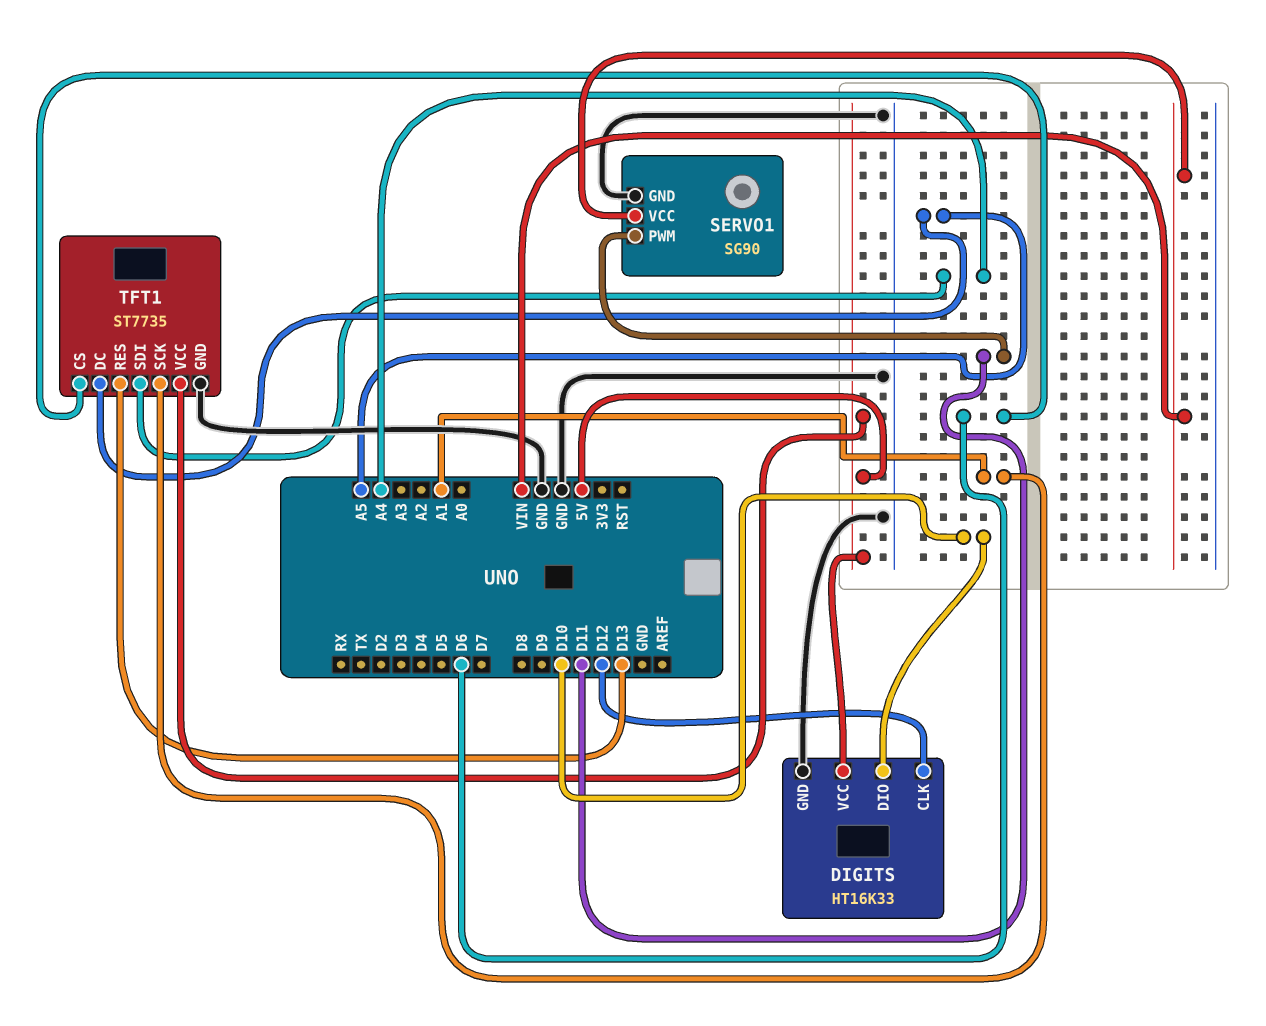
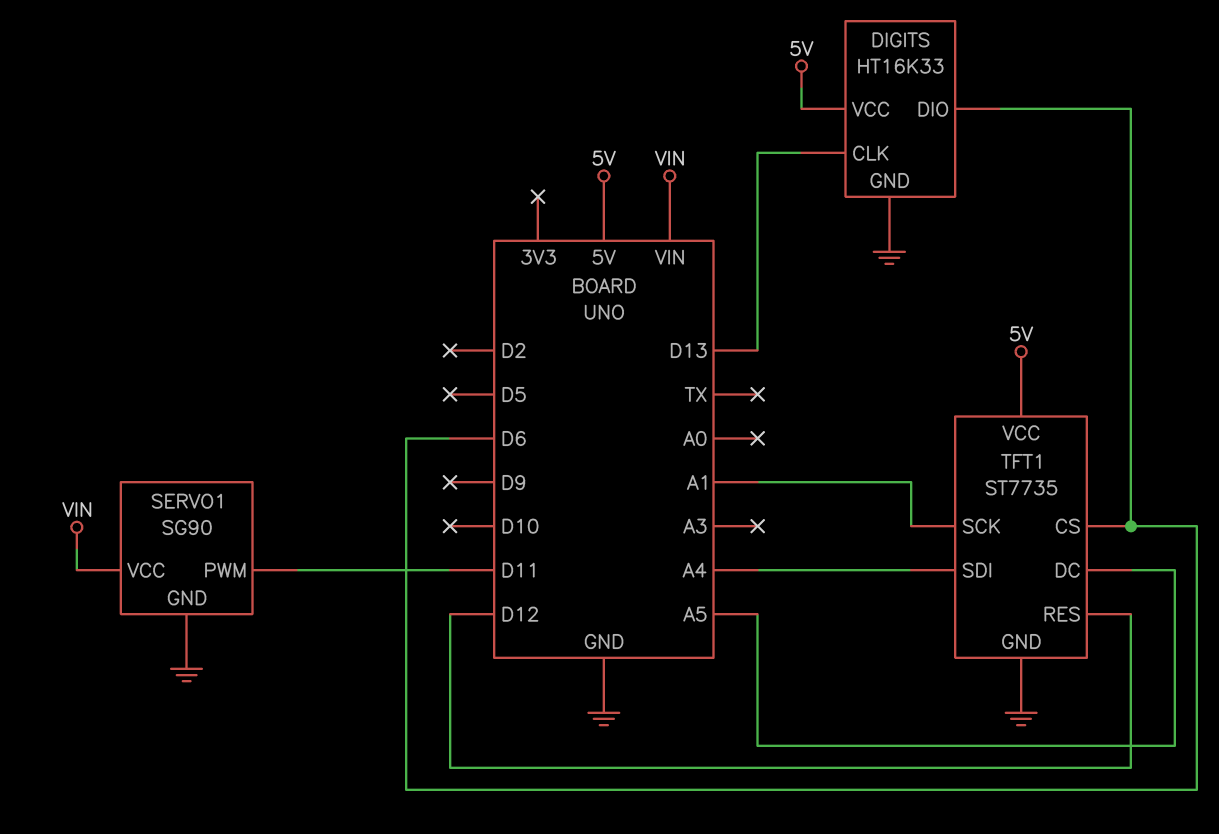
DIGITS pin CLK: D12 -> D13
DIGITS pin DIO: D10 -> D6
TFT1 pin RES: D13 -> D12

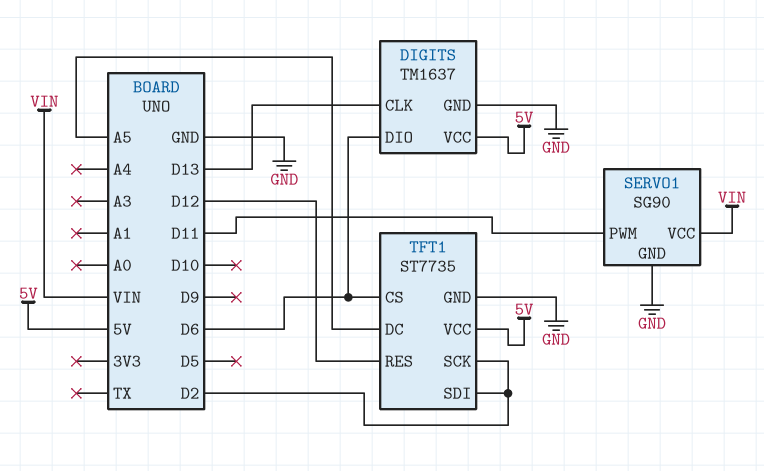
DIGITS: HT16K33 -> TM1637
TFT1 pin SCK: A1 -> D2
TFT1 pin SDI: A4 -> D2

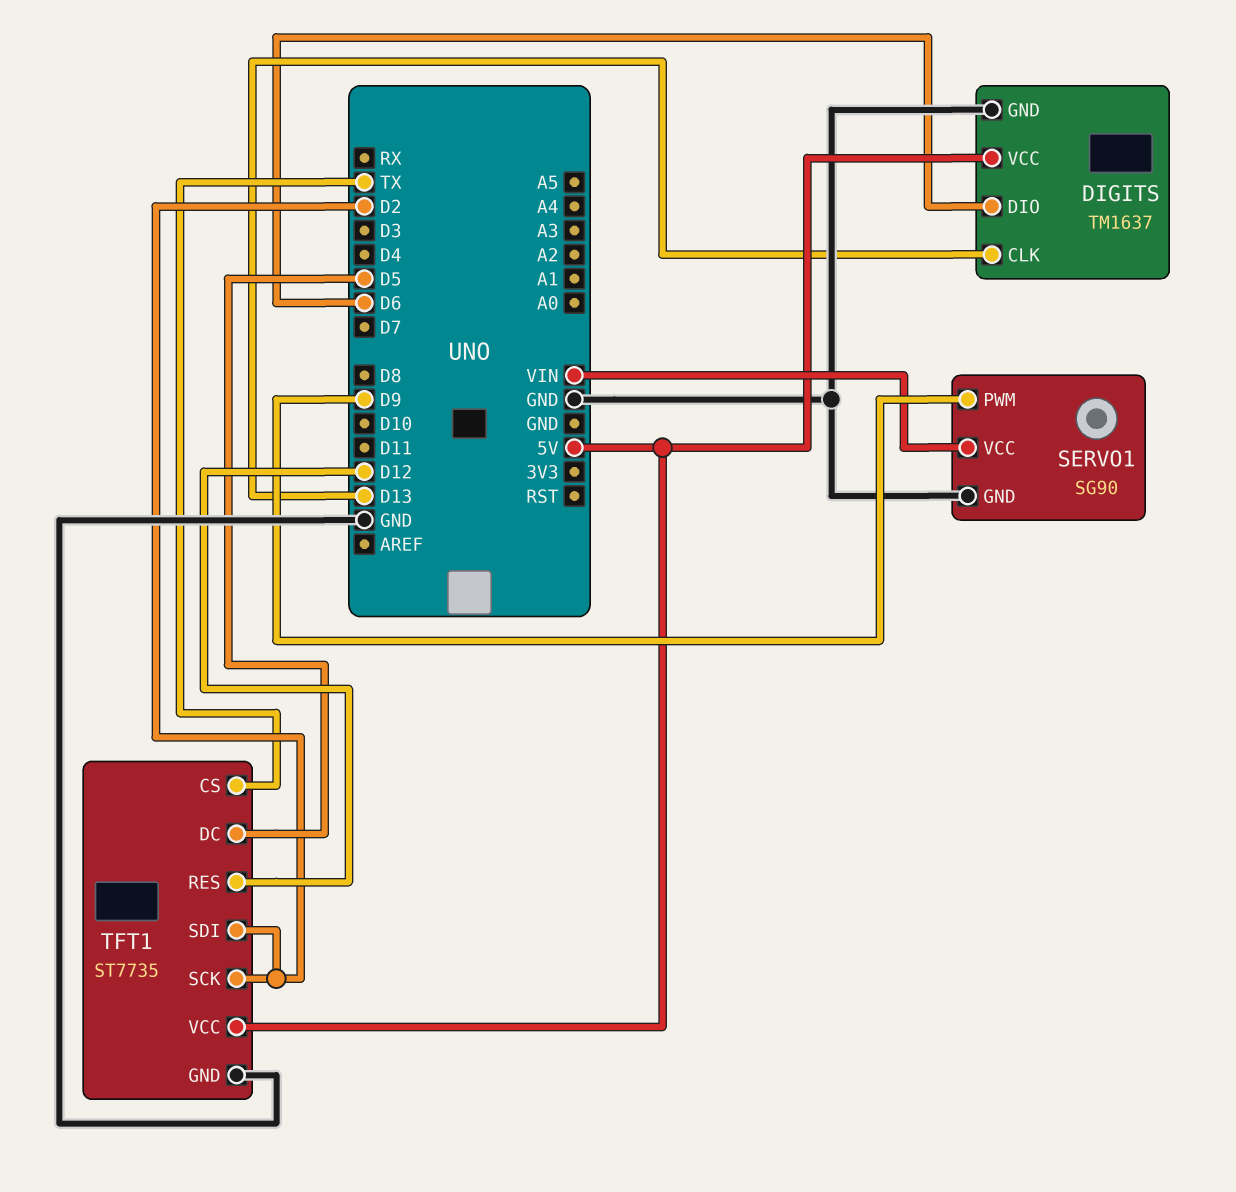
SERVO1 pin PWM: D11 -> D9
TFT1 pin CS: D6 -> TX
TFT1 pin DC: A5 -> D5

